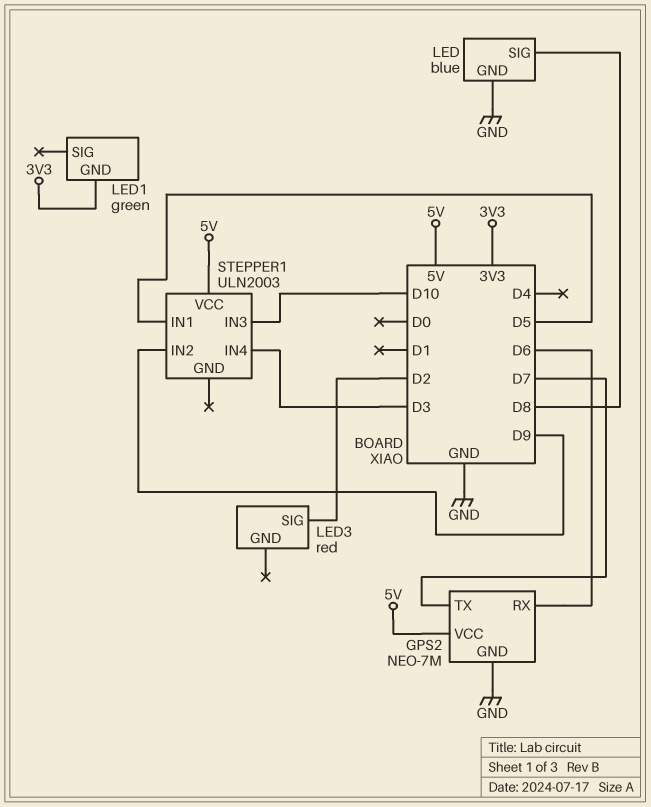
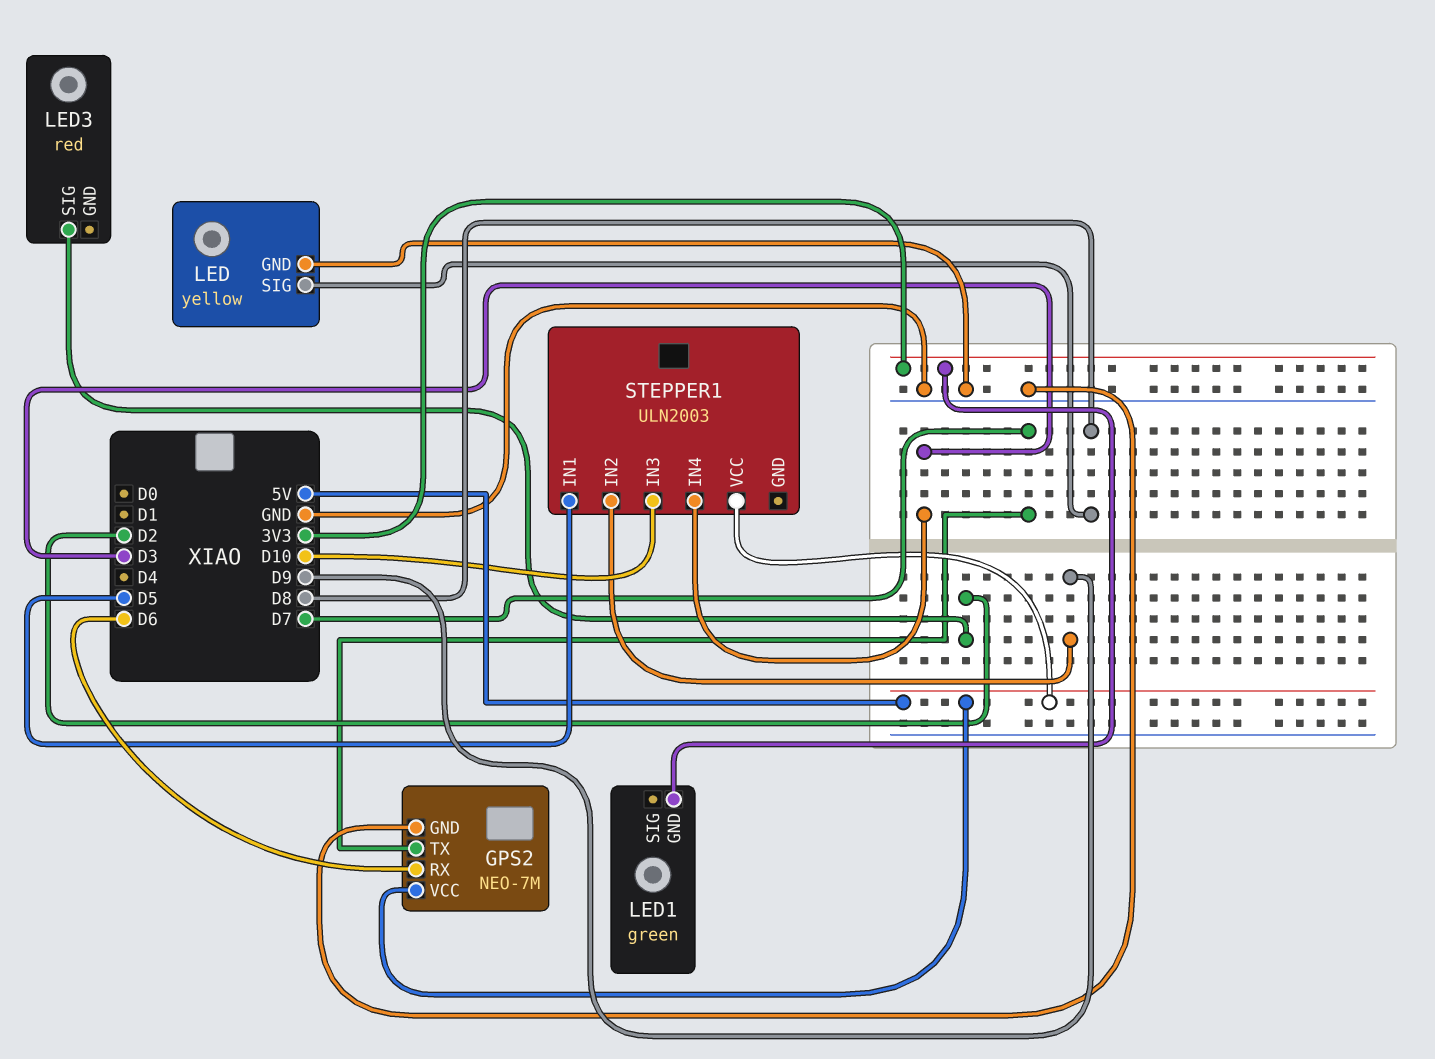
LED: blue -> yellow

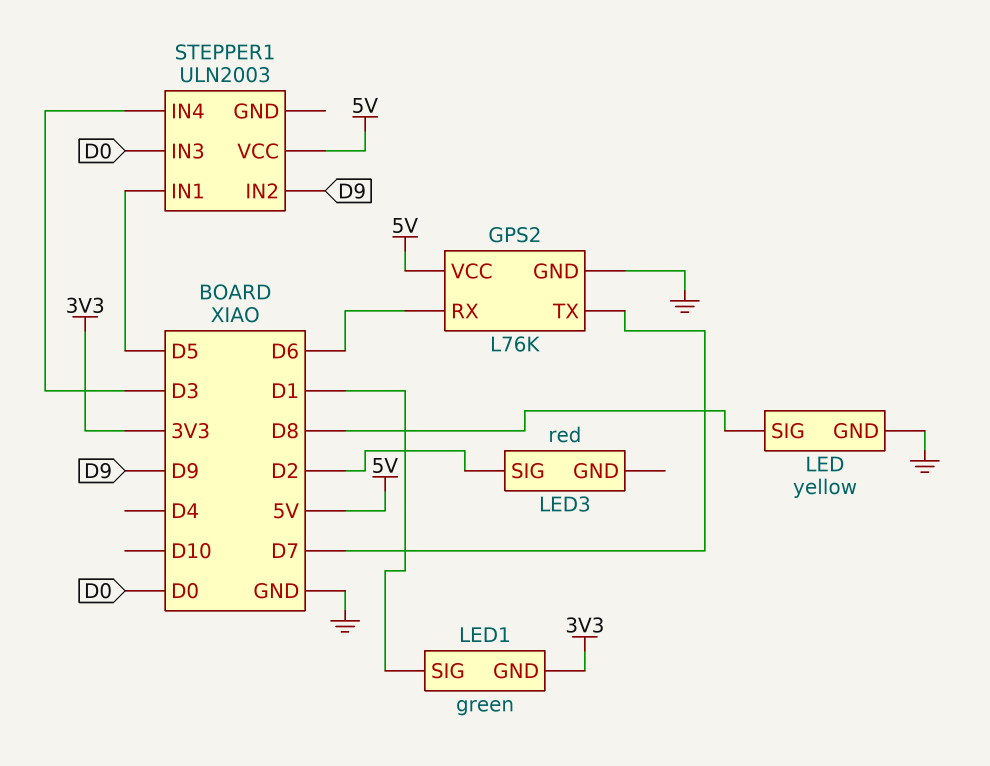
GPS2: NEO-7M -> L76K
LED1 pin SIG: none -> D1
STEPPER1 pin IN3: D10 -> D0

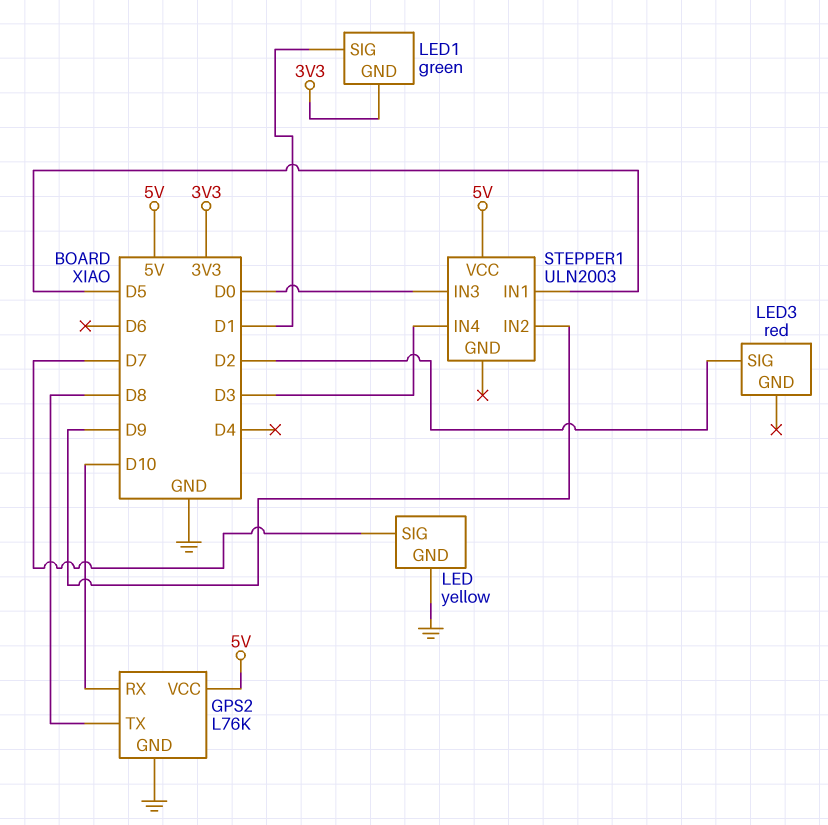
GPS2 pin RX: D6 -> D10
GPS2 pin TX: D7 -> D8
LED pin SIG: D8 -> D7

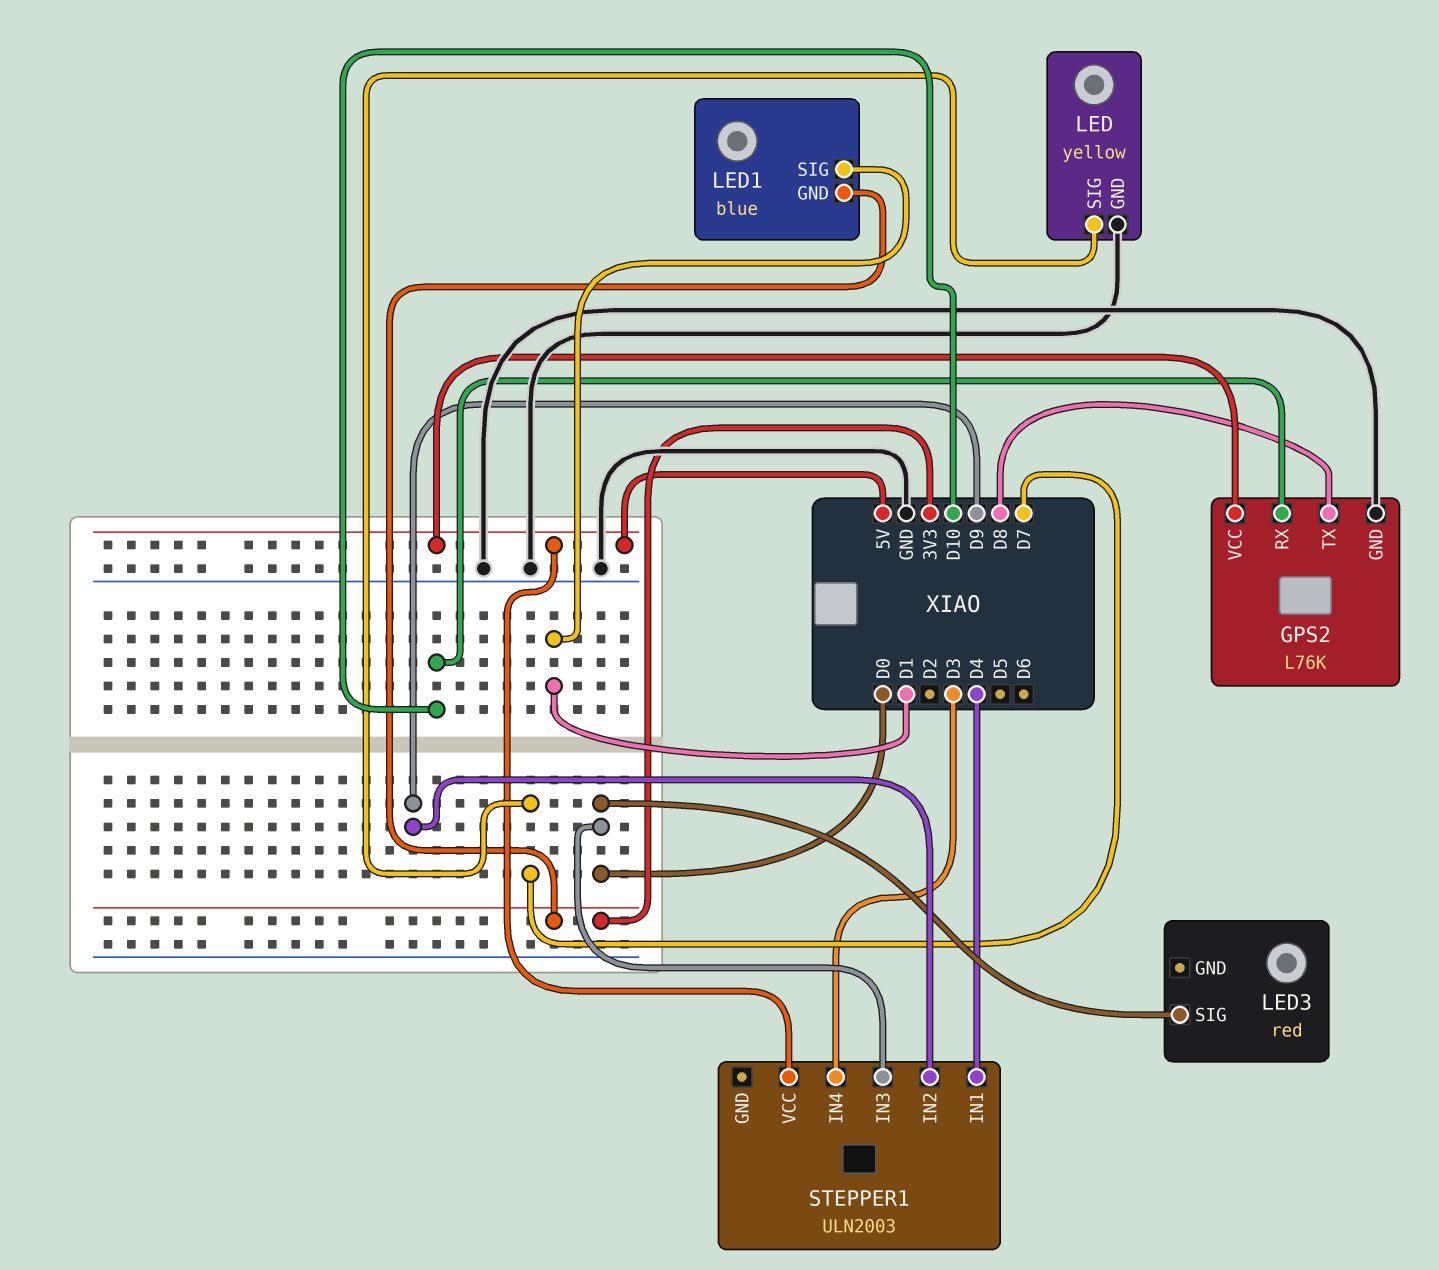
LED1: green -> blue
LED3 pin SIG: D2 -> D0
STEPPER1 pin IN1: D5 -> D4

